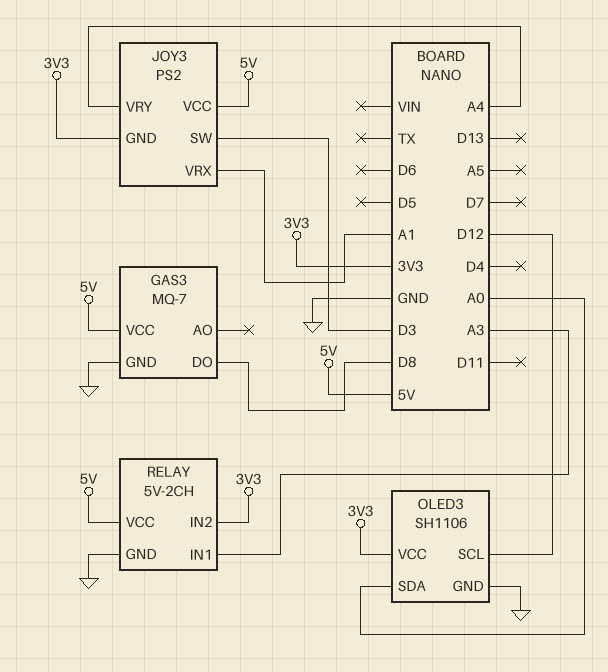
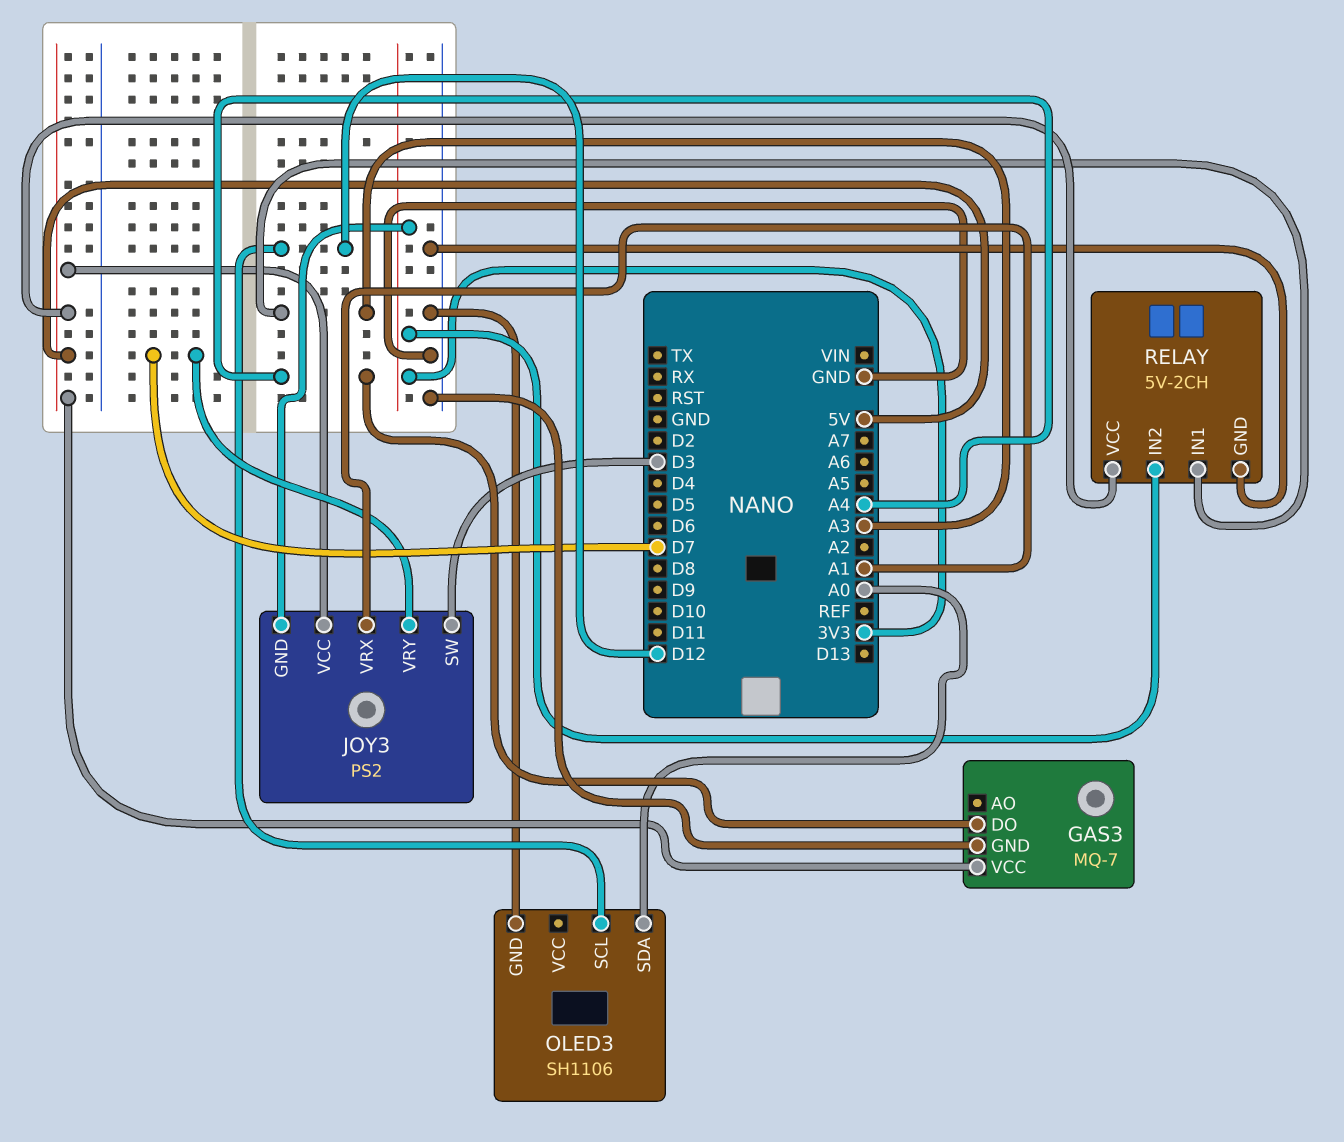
GAS3 pin DO: D8 -> A4
JOY3 pin VRY: A4 -> D7
OLED3 pin VCC: 3V3 -> none

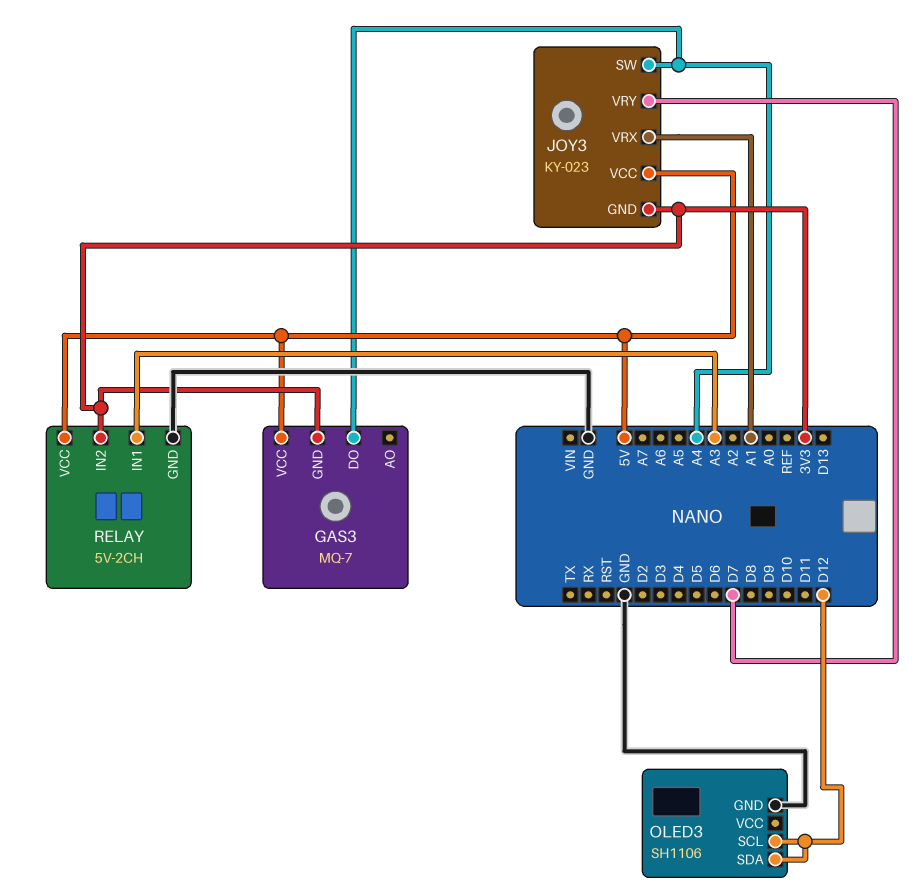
GAS3 pin GND: GND -> 3V3
JOY3: PS2 -> KY-023
JOY3 pin SW: D3 -> A4
OLED3 pin SDA: A0 -> D12

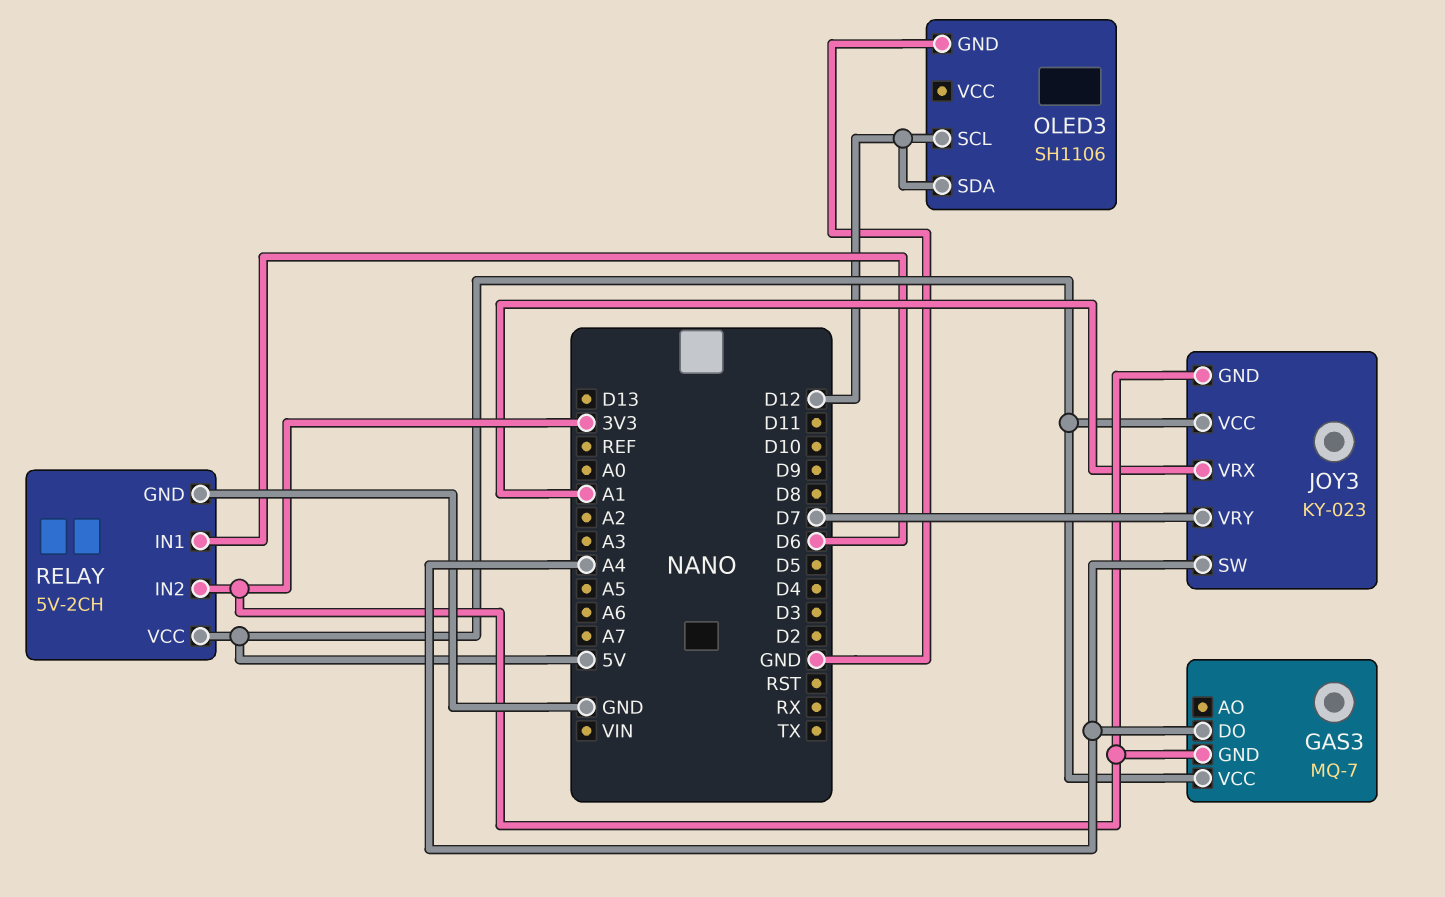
RELAY pin IN1: A3 -> D6

